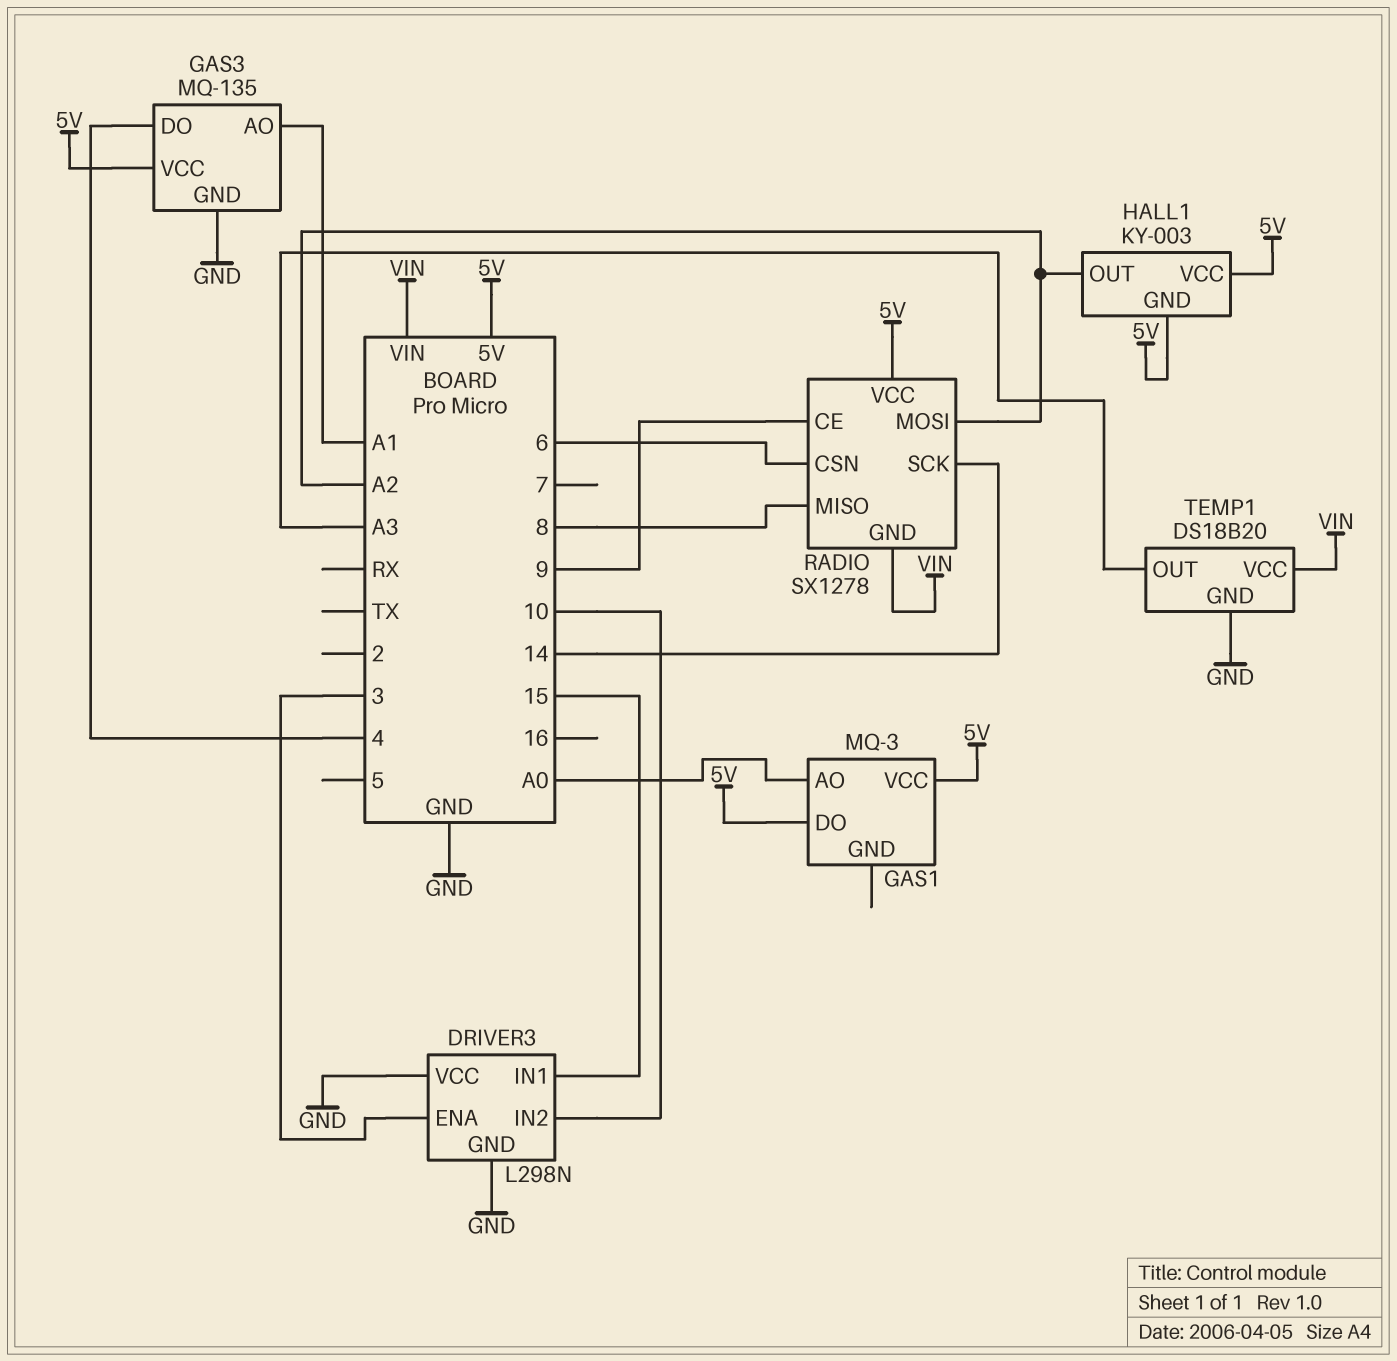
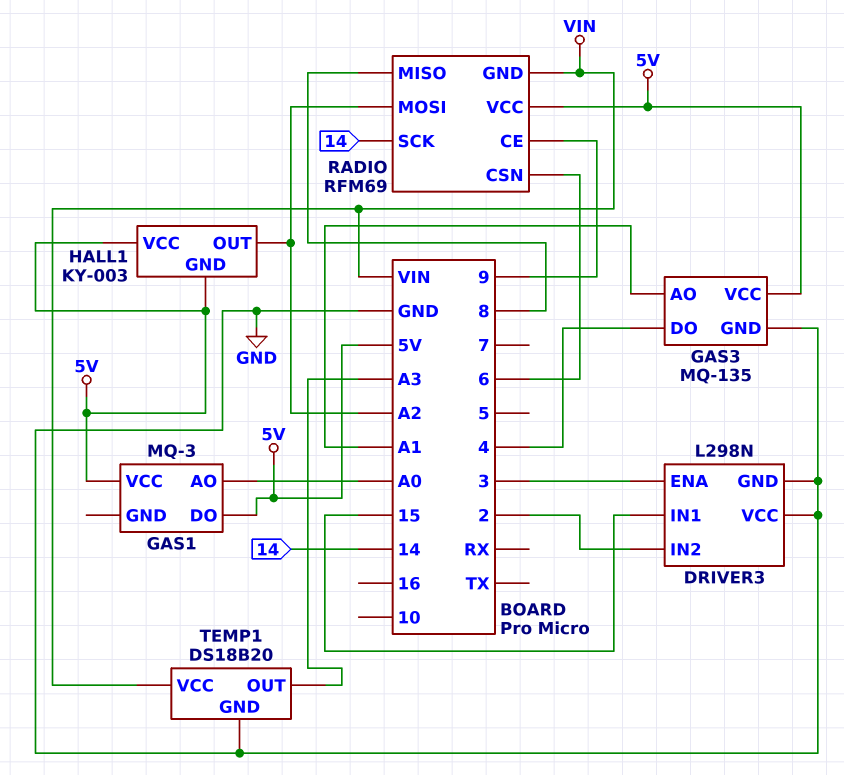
DRIVER3 pin IN2: 10 -> 2
RADIO: SX1278 -> RFM69

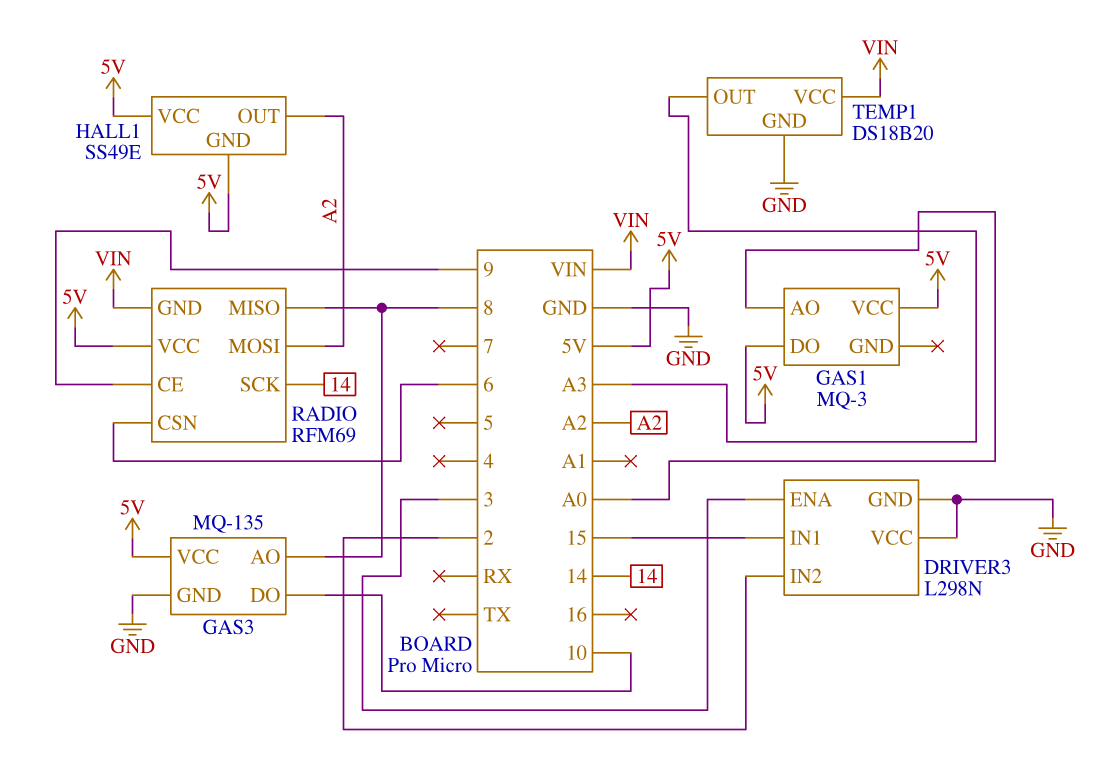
GAS3 pin AO: A1 -> 8
GAS3 pin DO: 4 -> 10
HALL1: KY-003 -> SS49E

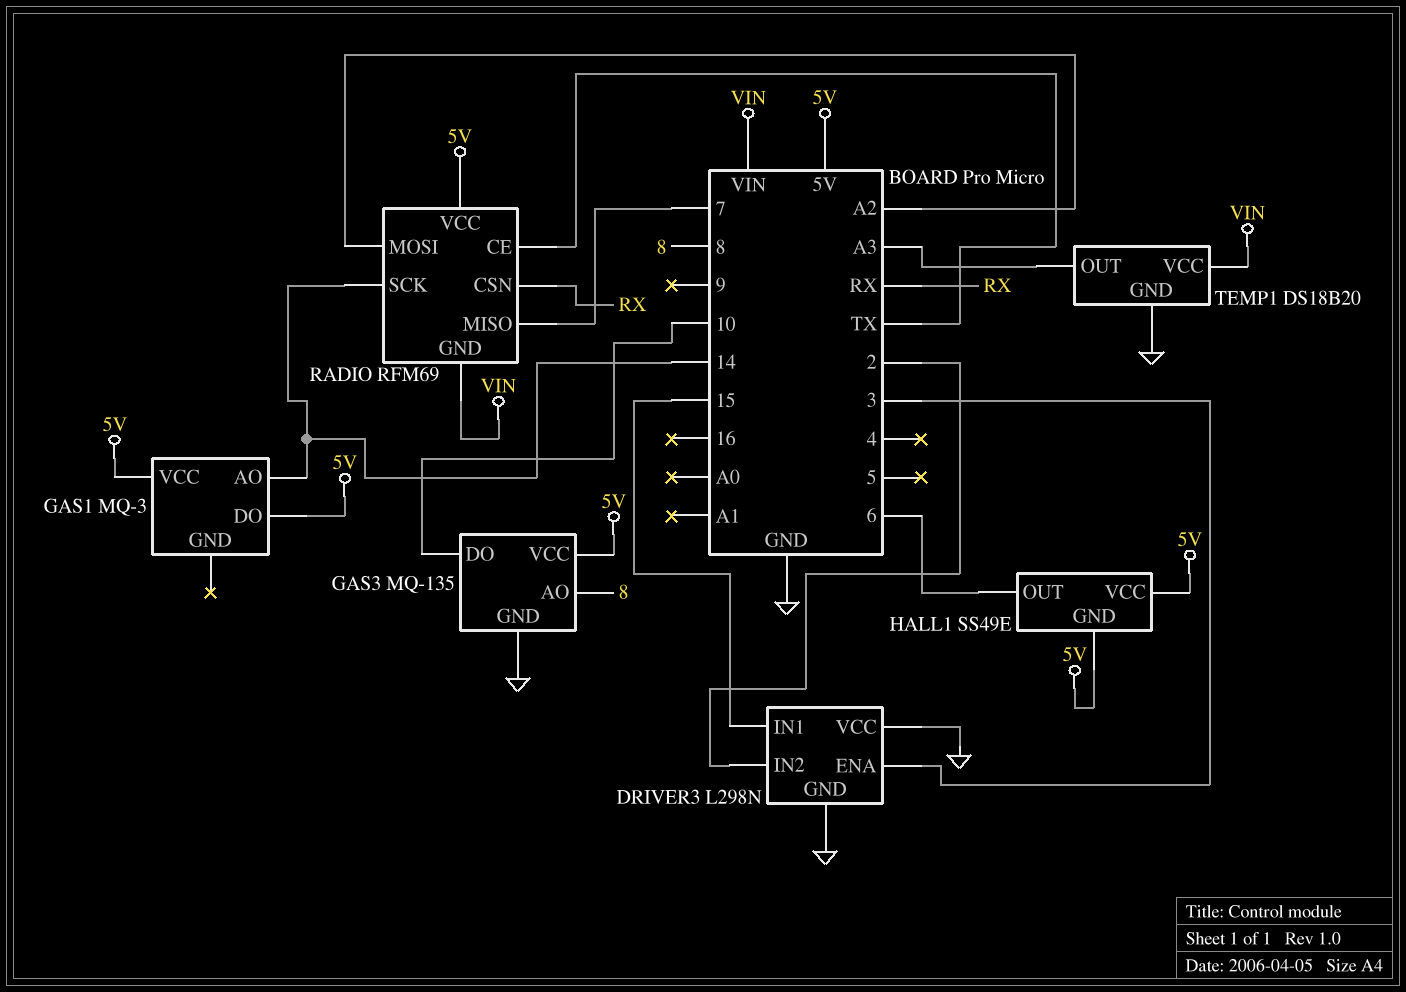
GAS1 pin AO: A0 -> 14
HALL1 pin OUT: A2 -> 6
RADIO pin CE: 9 -> TX
RADIO pin CSN: 6 -> RX
RADIO pin MISO: 8 -> 7

